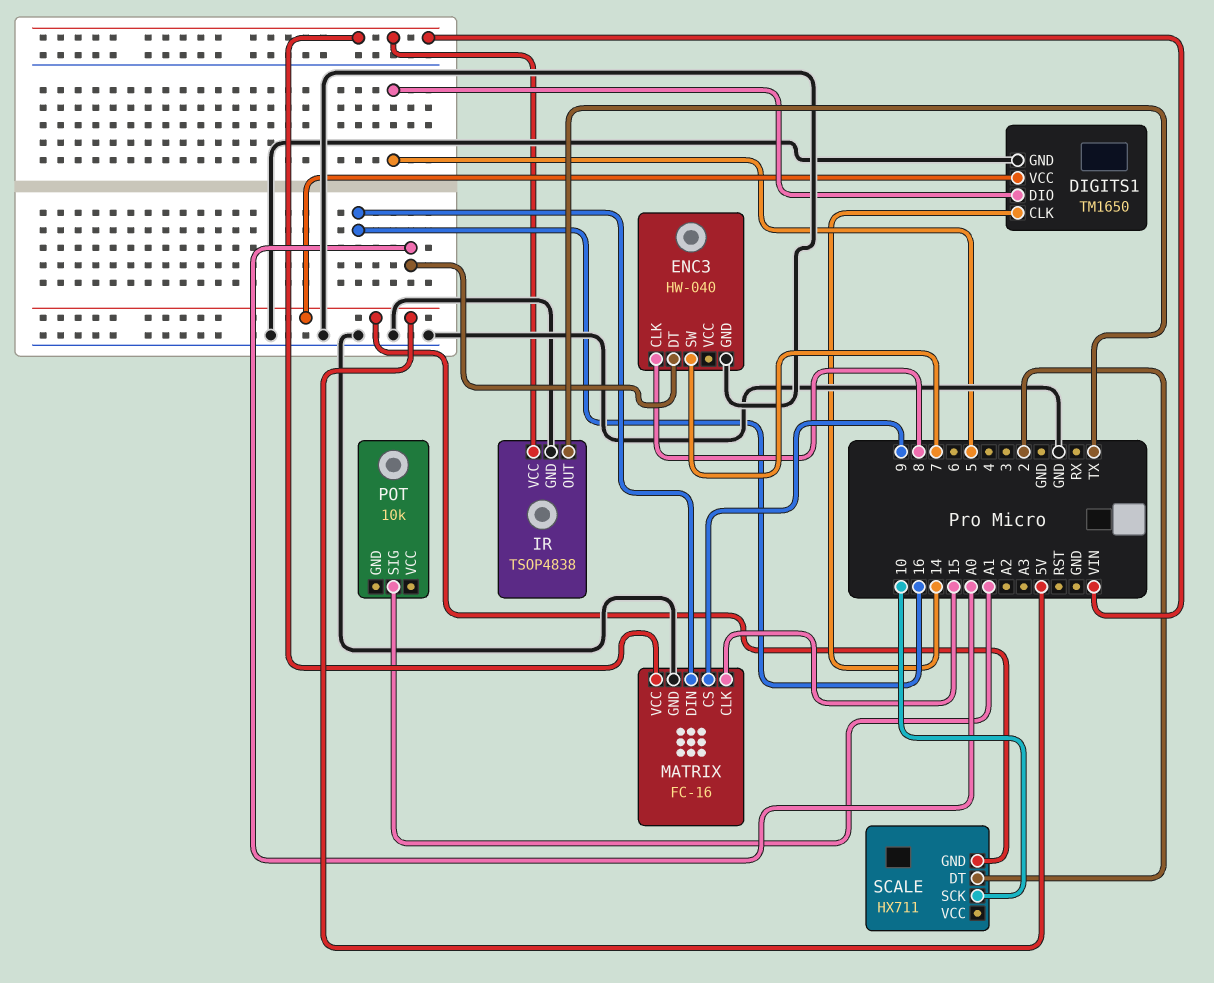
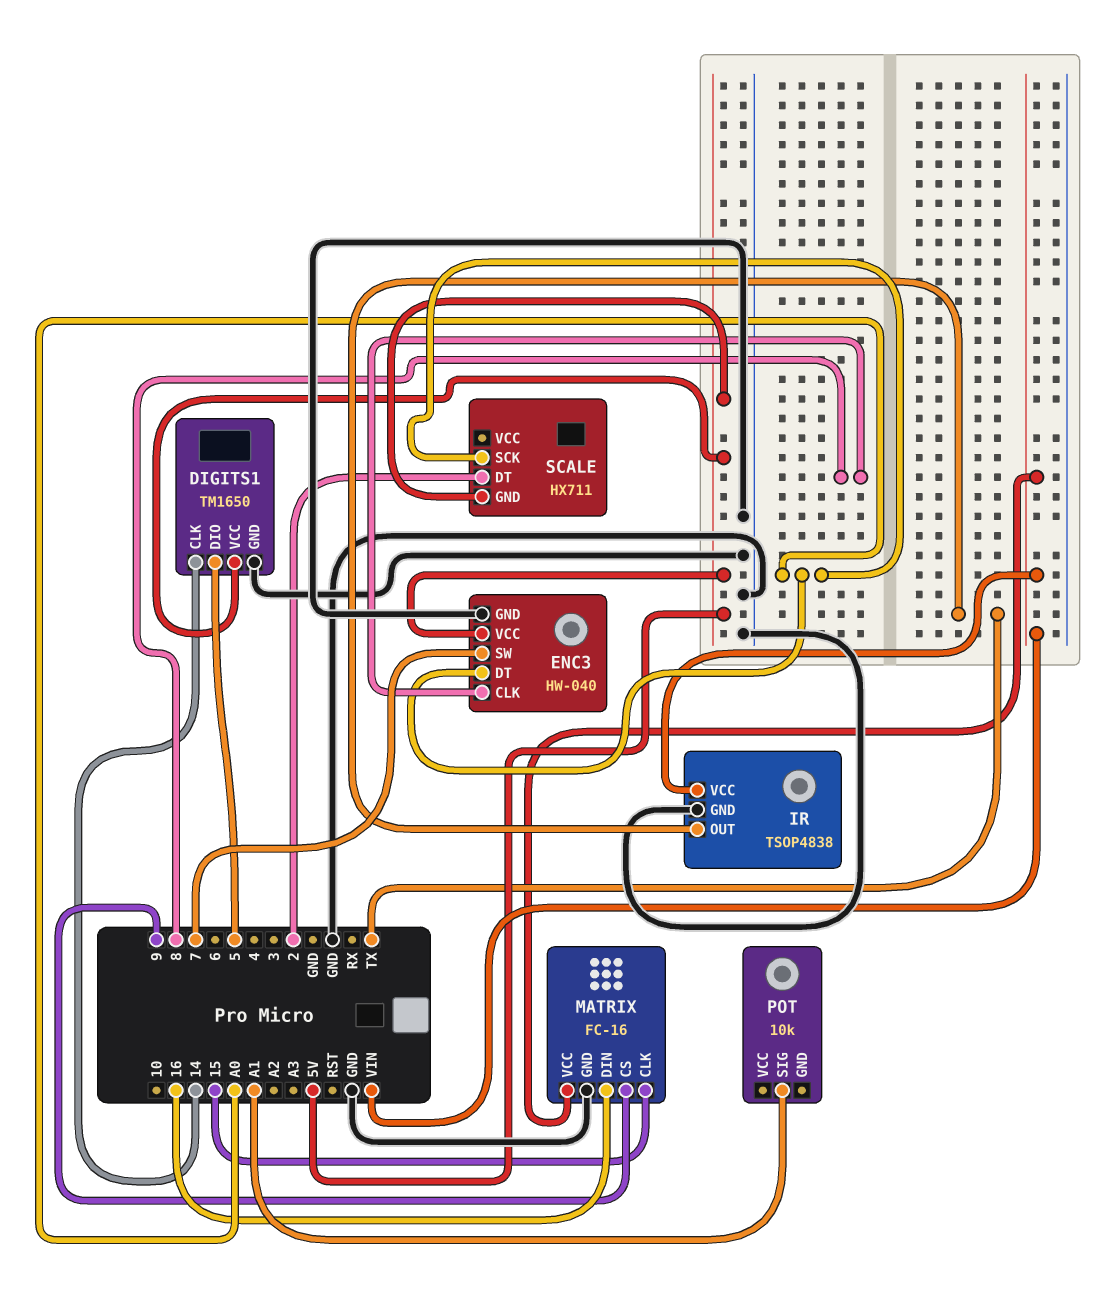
ENC3 pin VCC: none -> 5V
SCALE pin SCK: 10 -> A0

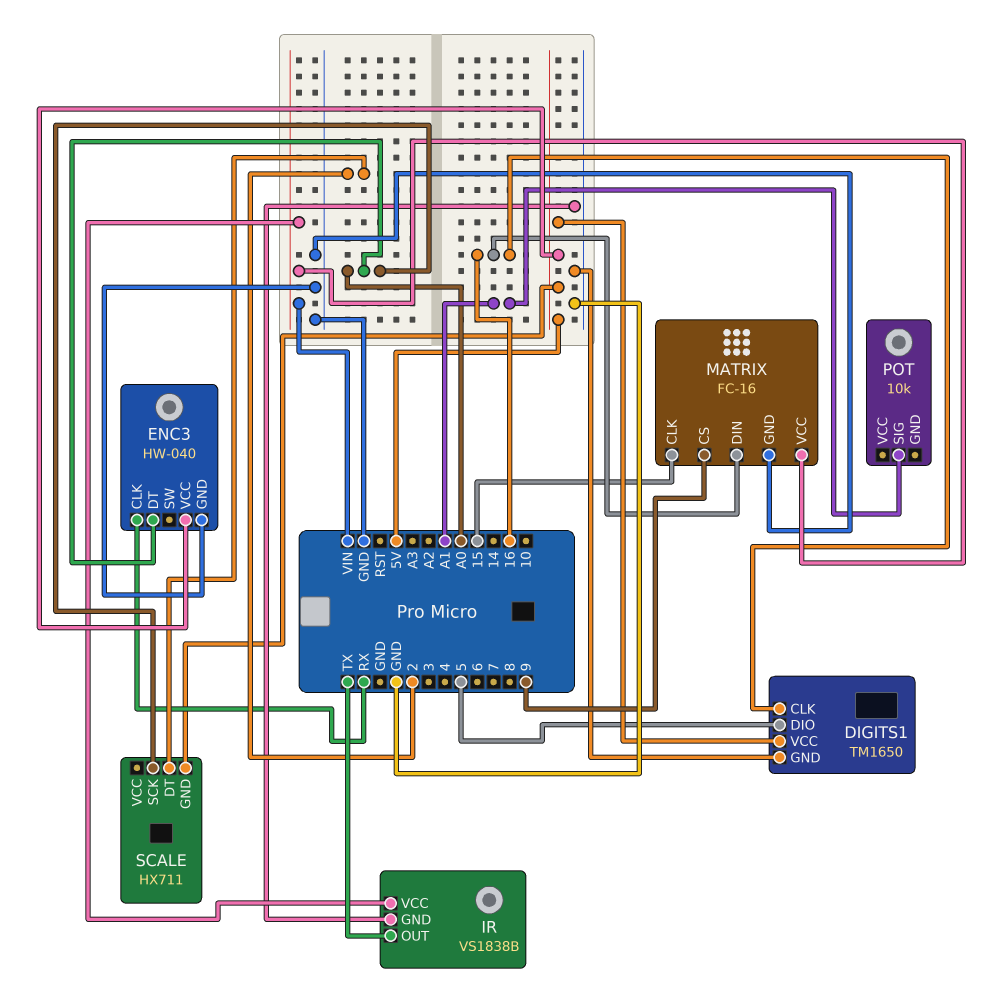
DIGITS1 pin CLK: 14 -> 16
ENC3 pin CLK: 8 -> RX
ENC3 pin SW: 7 -> none
IR: TSOP4838 -> VS1838B

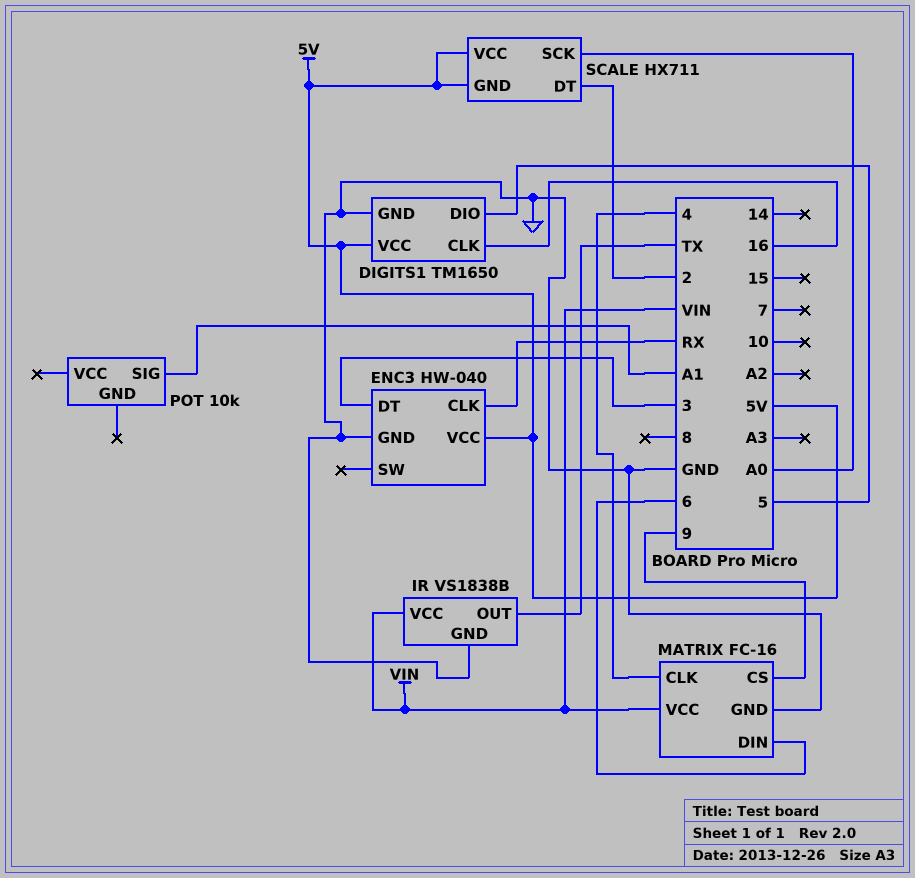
ENC3 pin DT: A0 -> 3
MATRIX pin CLK: 15 -> 4
MATRIX pin DIN: 16 -> 6
SCALE pin VCC: none -> 5V

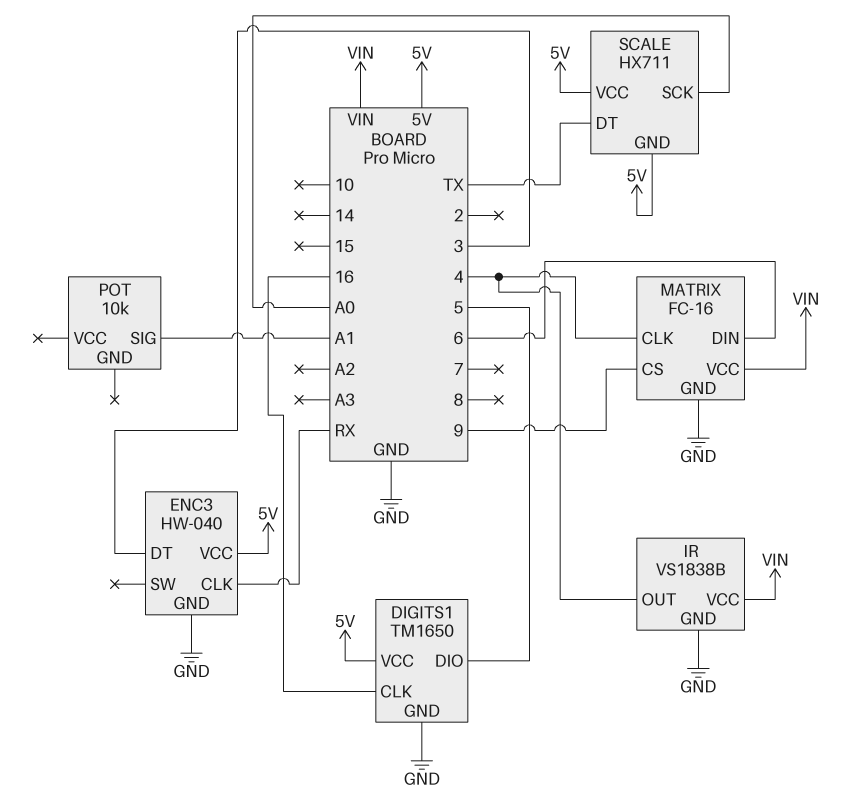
IR pin OUT: TX -> 4
SCALE pin DT: 2 -> TX

